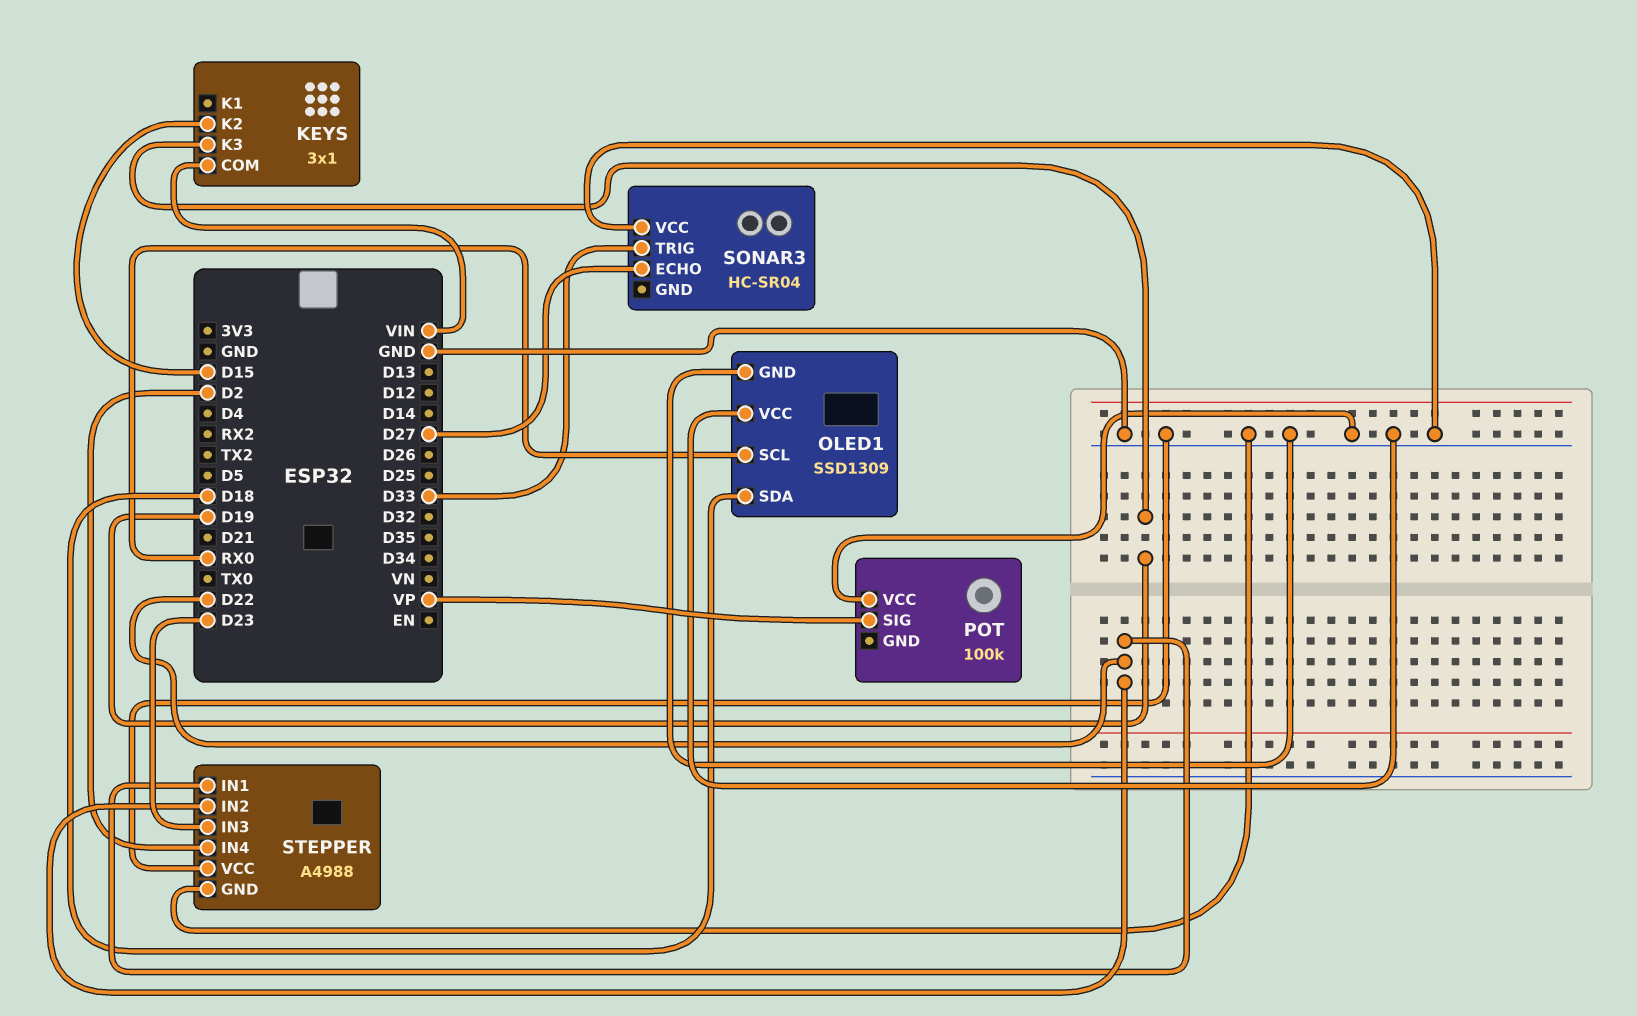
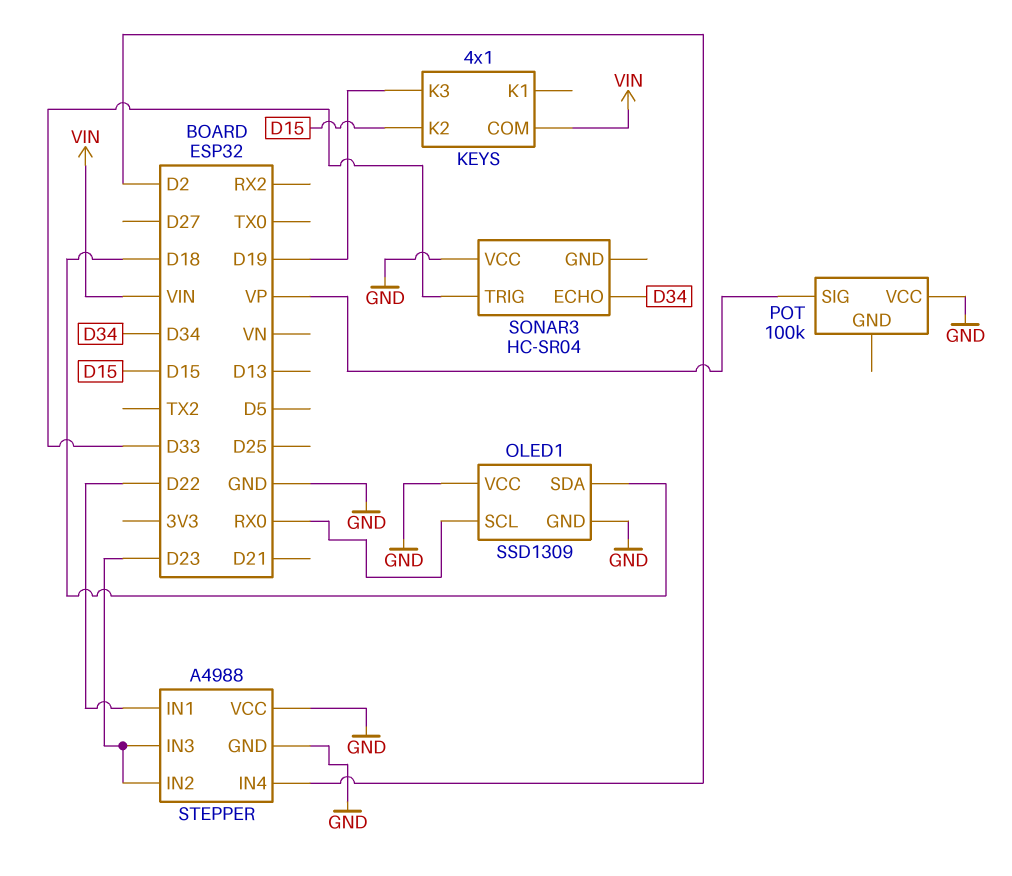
KEYS: 3x1 -> 4x1
SONAR3 pin ECHO: D27 -> D34
STEPPER pin IN2: D22 -> D23

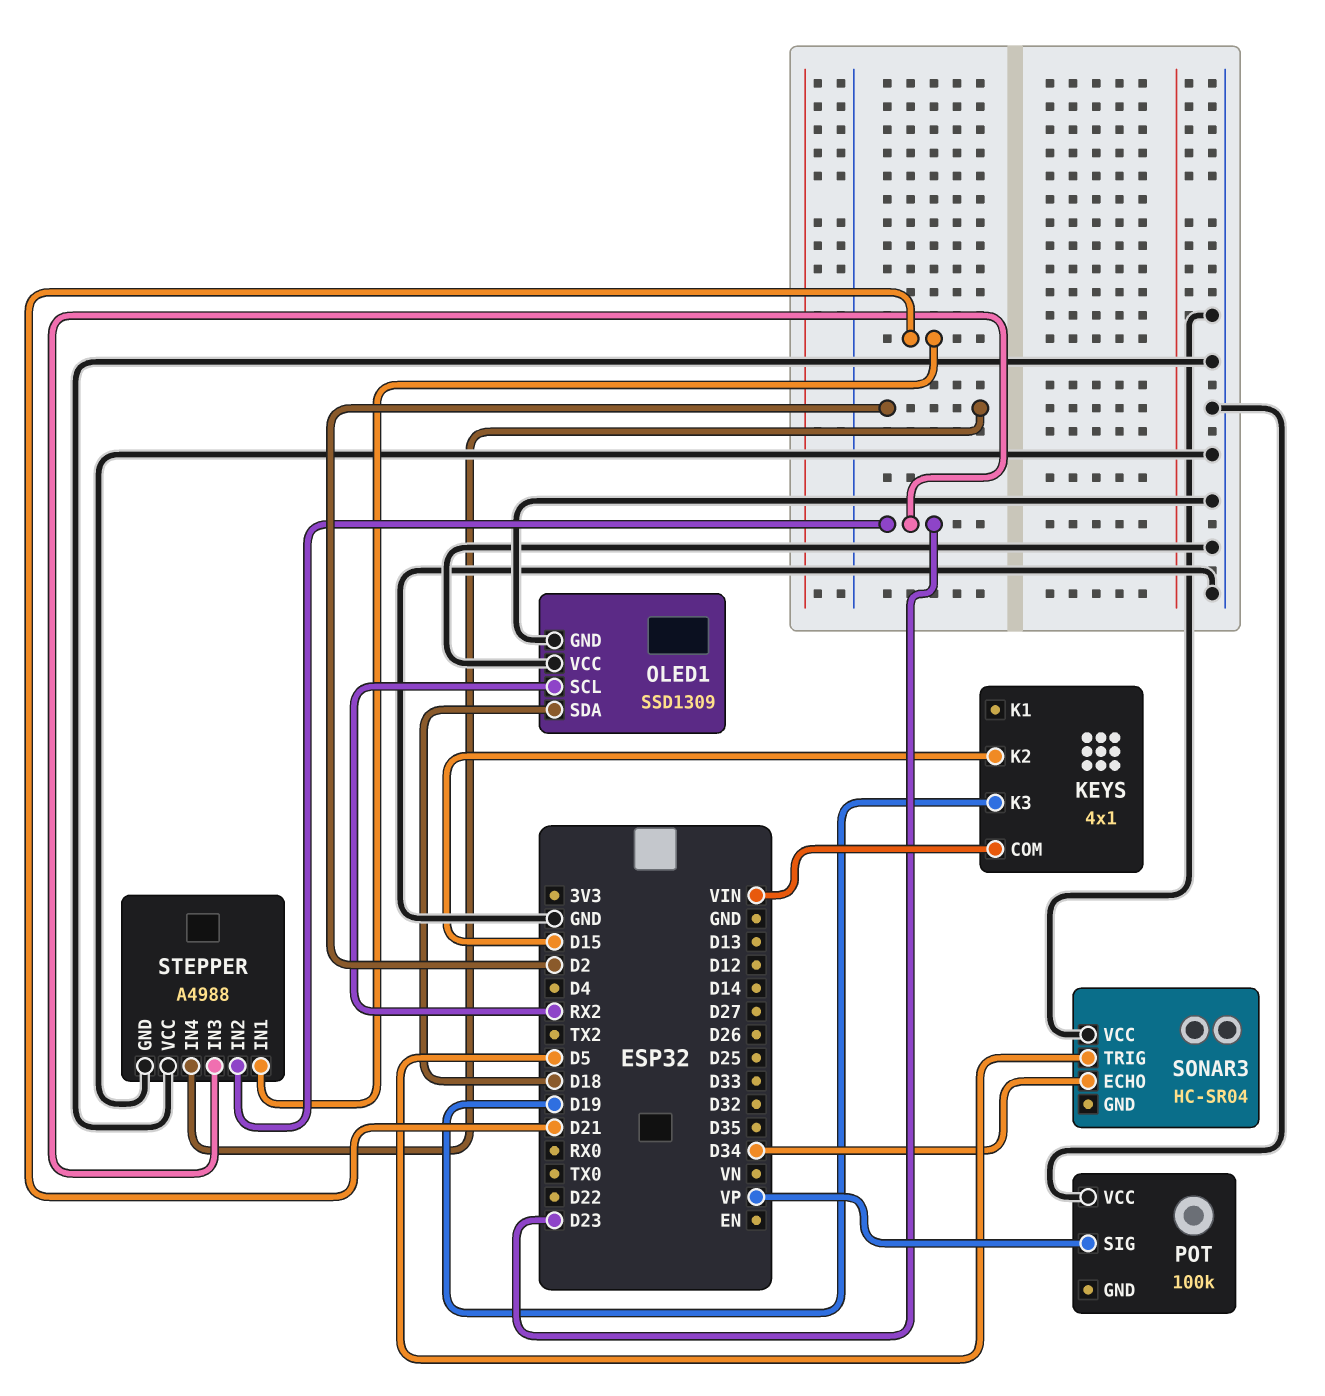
OLED1 pin SCL: RX0 -> RX2
SONAR3 pin TRIG: D33 -> D5
STEPPER pin IN1: D22 -> D21

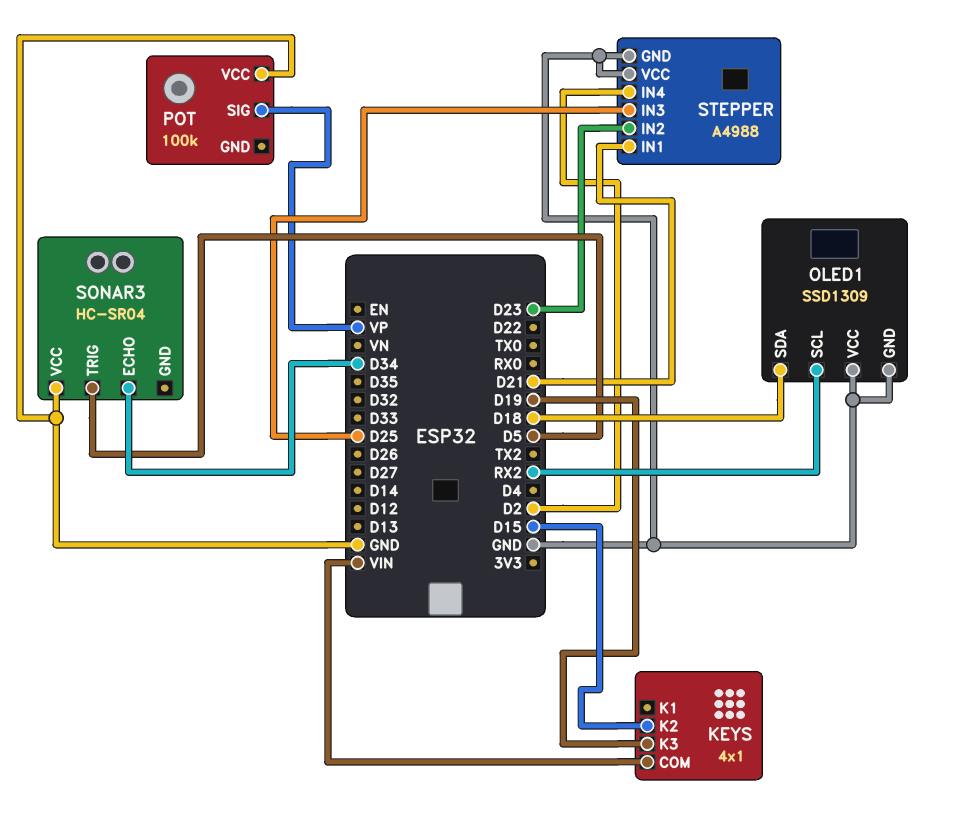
STEPPER pin IN3: D23 -> D25

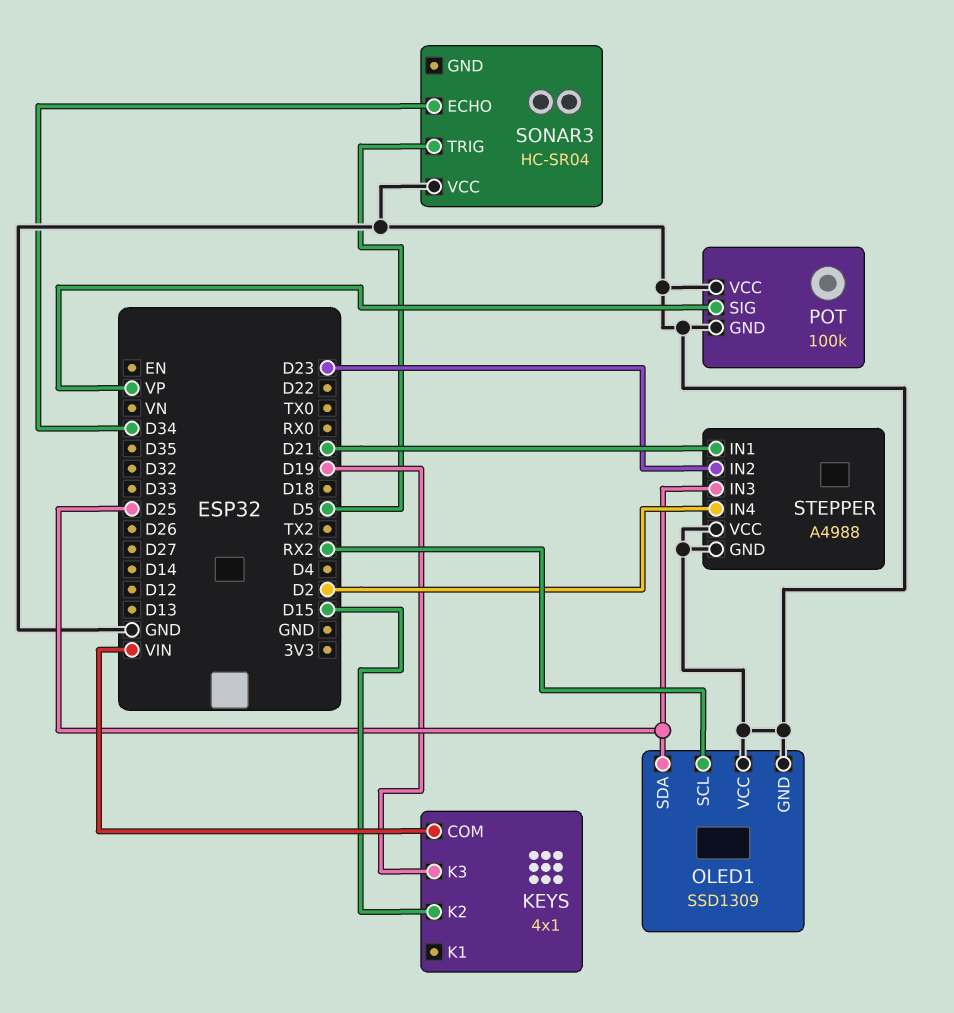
OLED1 pin SDA: D18 -> D25
POT pin GND: none -> GND

